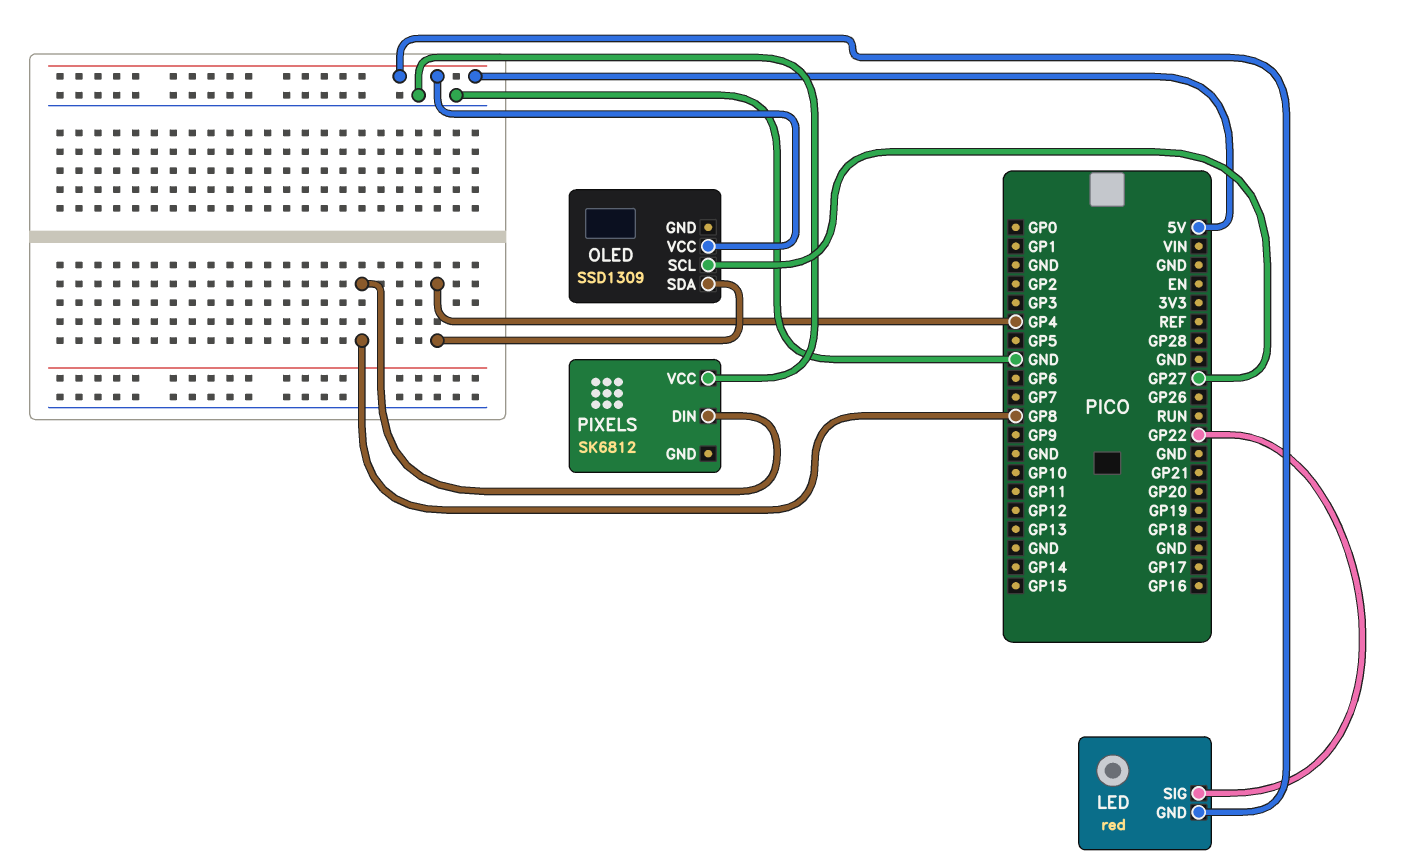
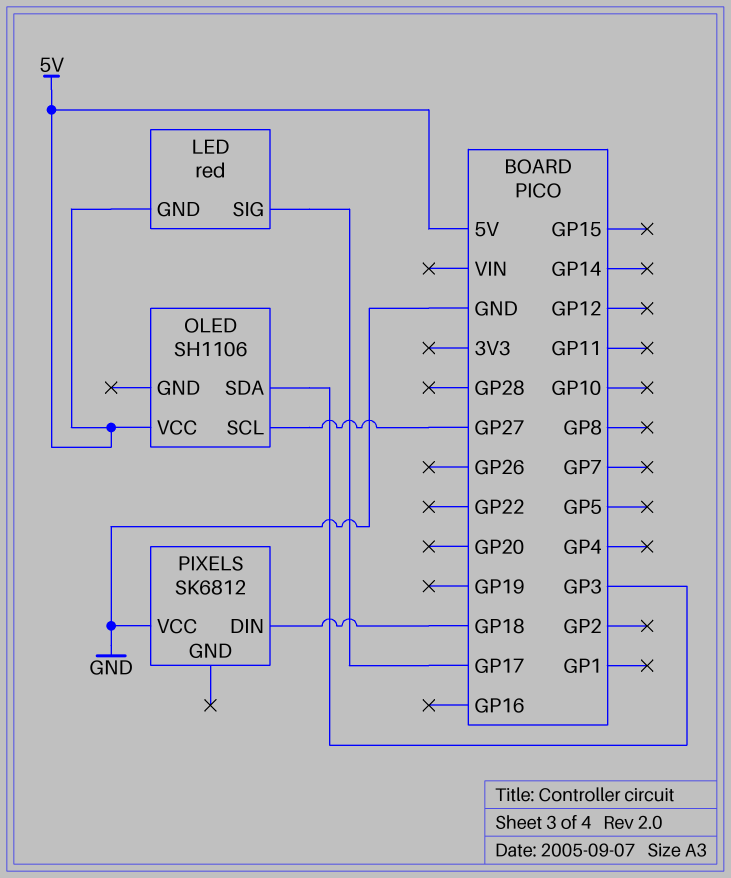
LED pin SIG: GP22 -> GP17
OLED: SSD1309 -> SH1106
OLED pin SDA: GP4 -> GP3
PIXELS pin DIN: GP8 -> GP18

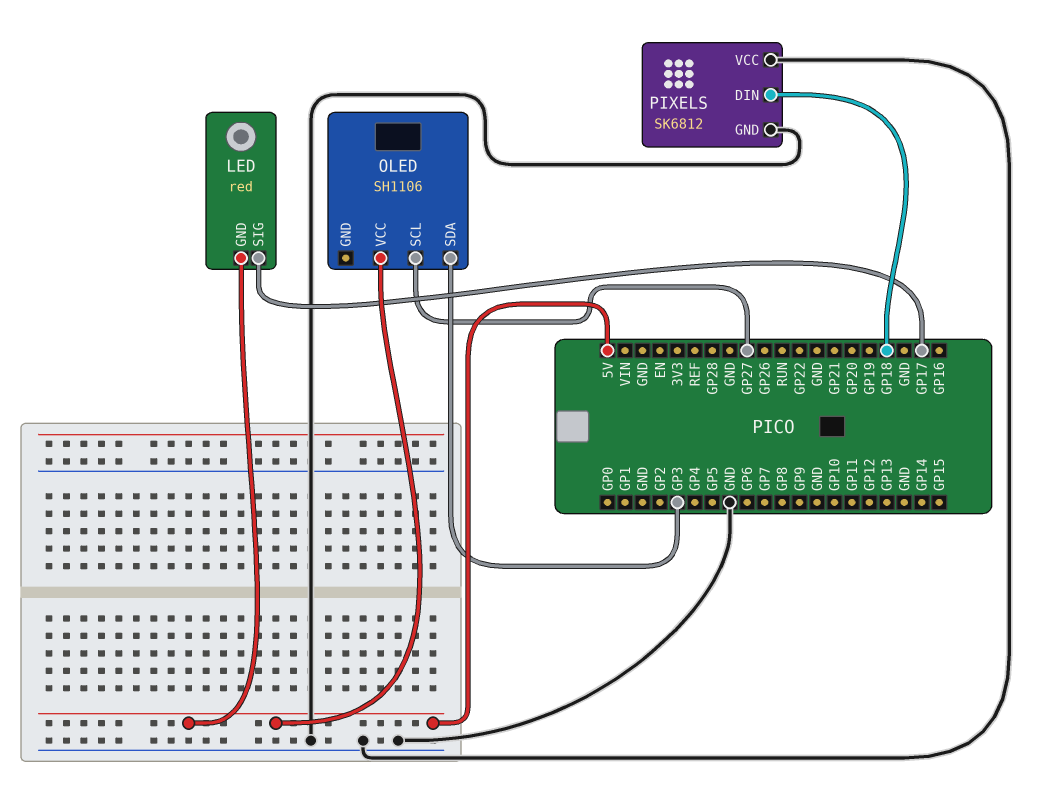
PIXELS pin GND: none -> GND

